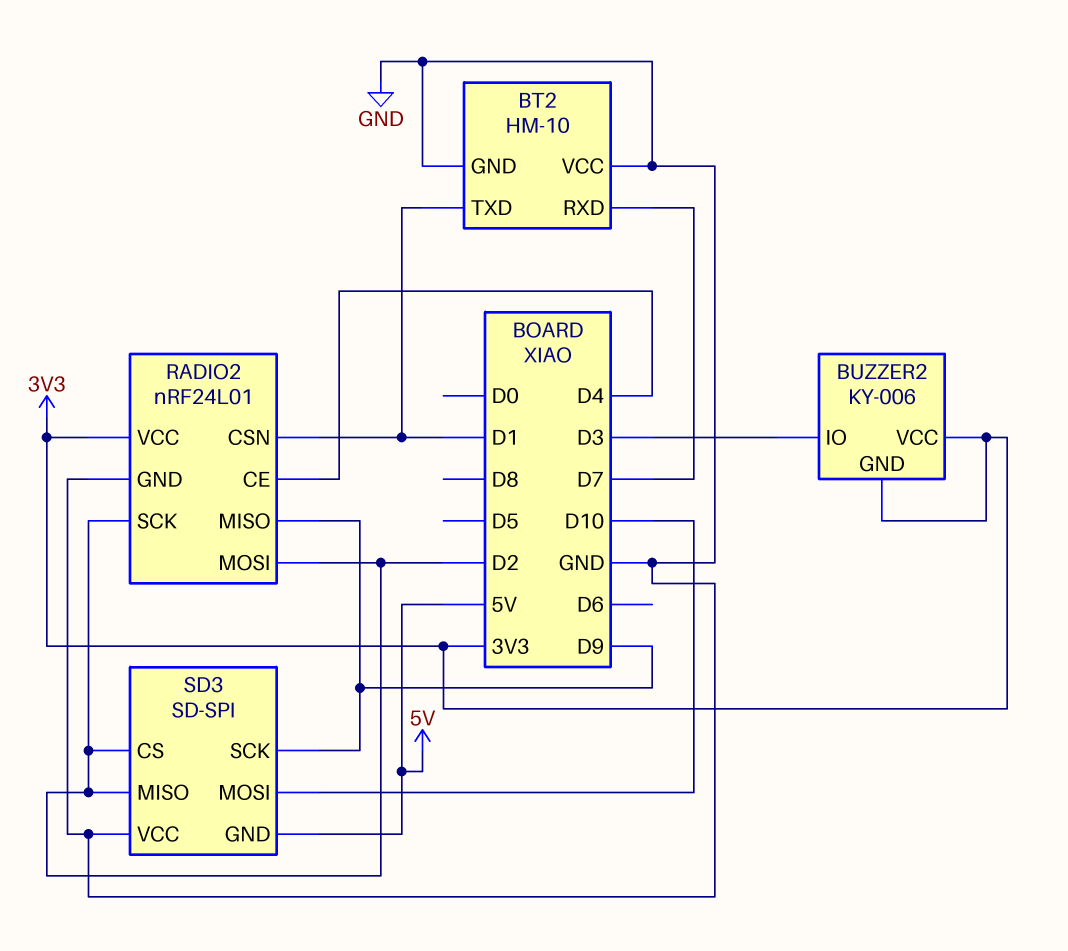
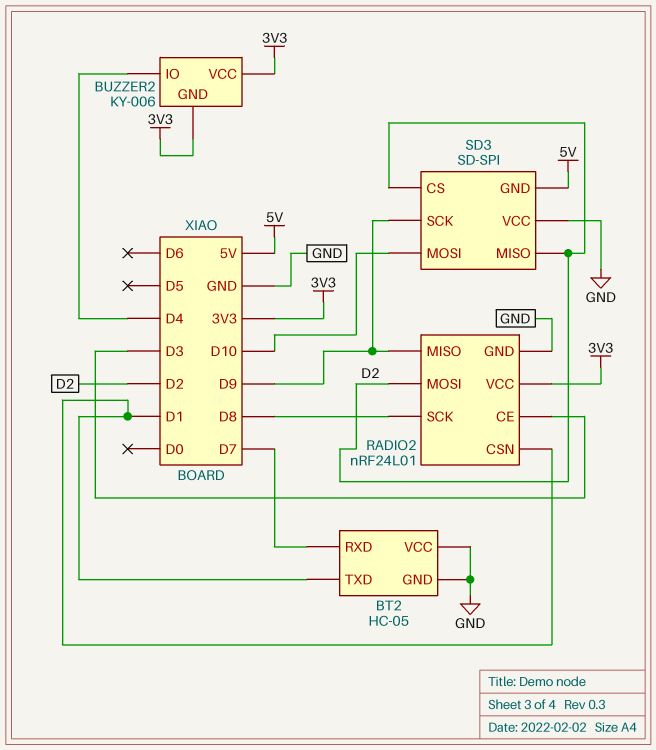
BT2: HM-10 -> HC-05
BUZZER2 pin IO: D3 -> D4
RADIO2 pin CE: D4 -> D3
RADIO2 pin SCK: D2 -> D8

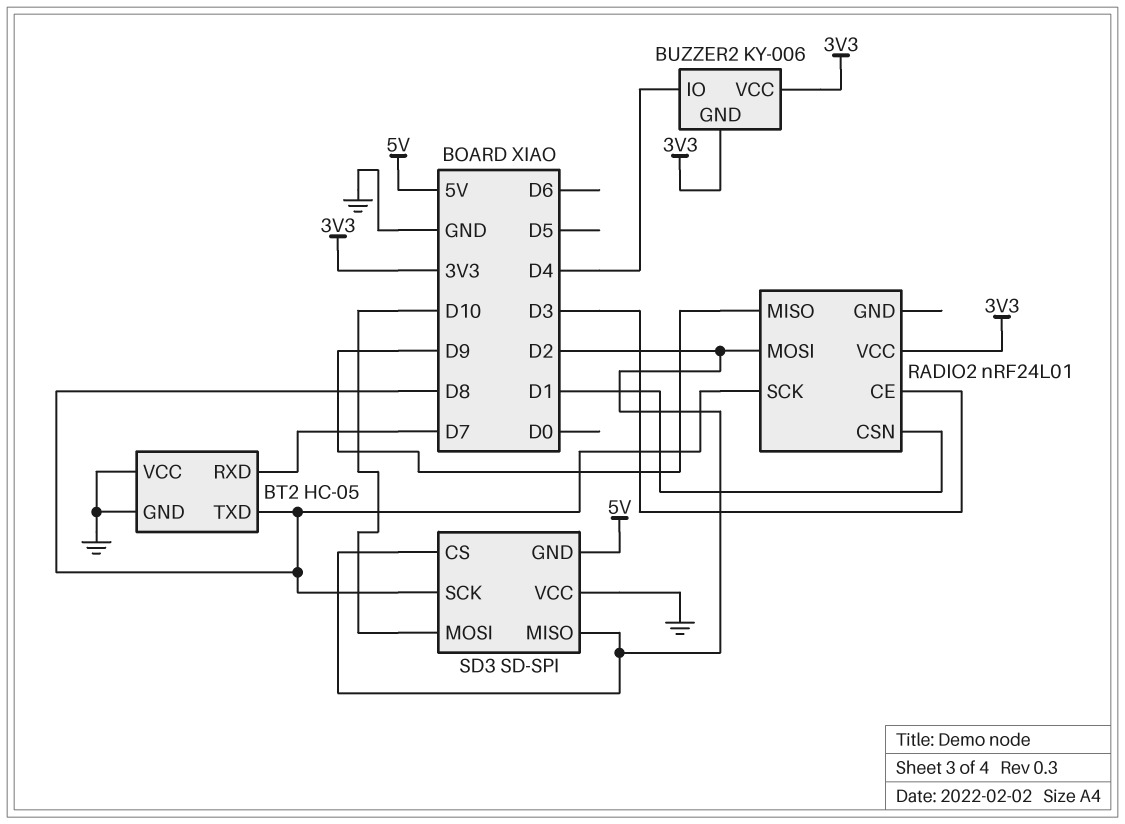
BT2 pin TXD: D1 -> D8
RADIO2 pin GND: GND -> none
SD3 pin SCK: D9 -> D8

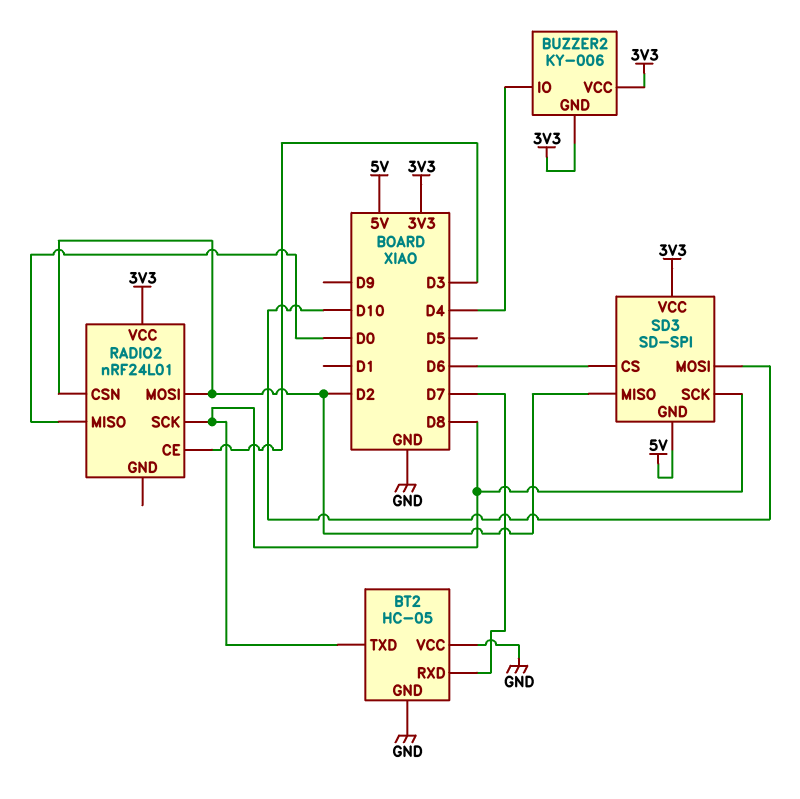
RADIO2 pin CSN: D1 -> D2
RADIO2 pin MISO: D9 -> D0
SD3 pin CS: D2 -> D6
SD3 pin VCC: GND -> 3V3

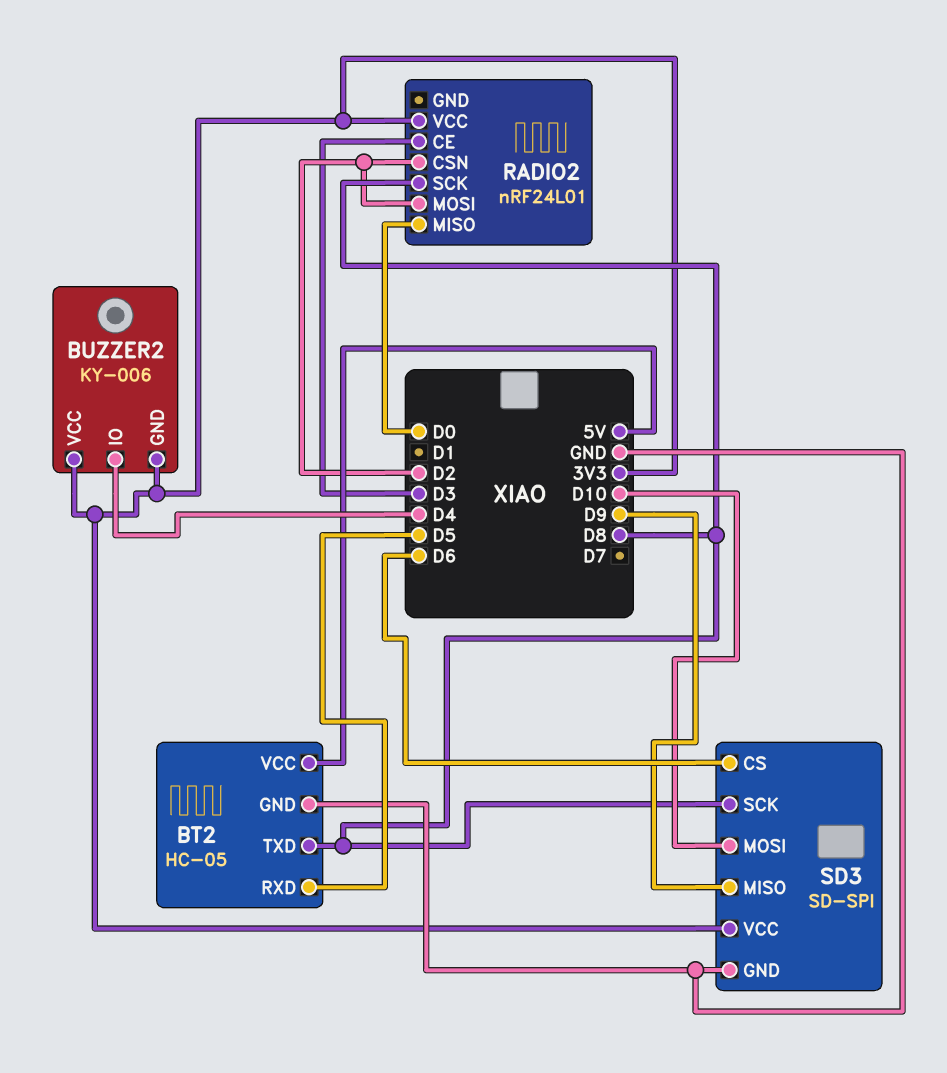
BT2 pin RXD: D7 -> D5
BT2 pin VCC: GND -> 5V
SD3 pin GND: 5V -> GND
SD3 pin MISO: D2 -> D9

